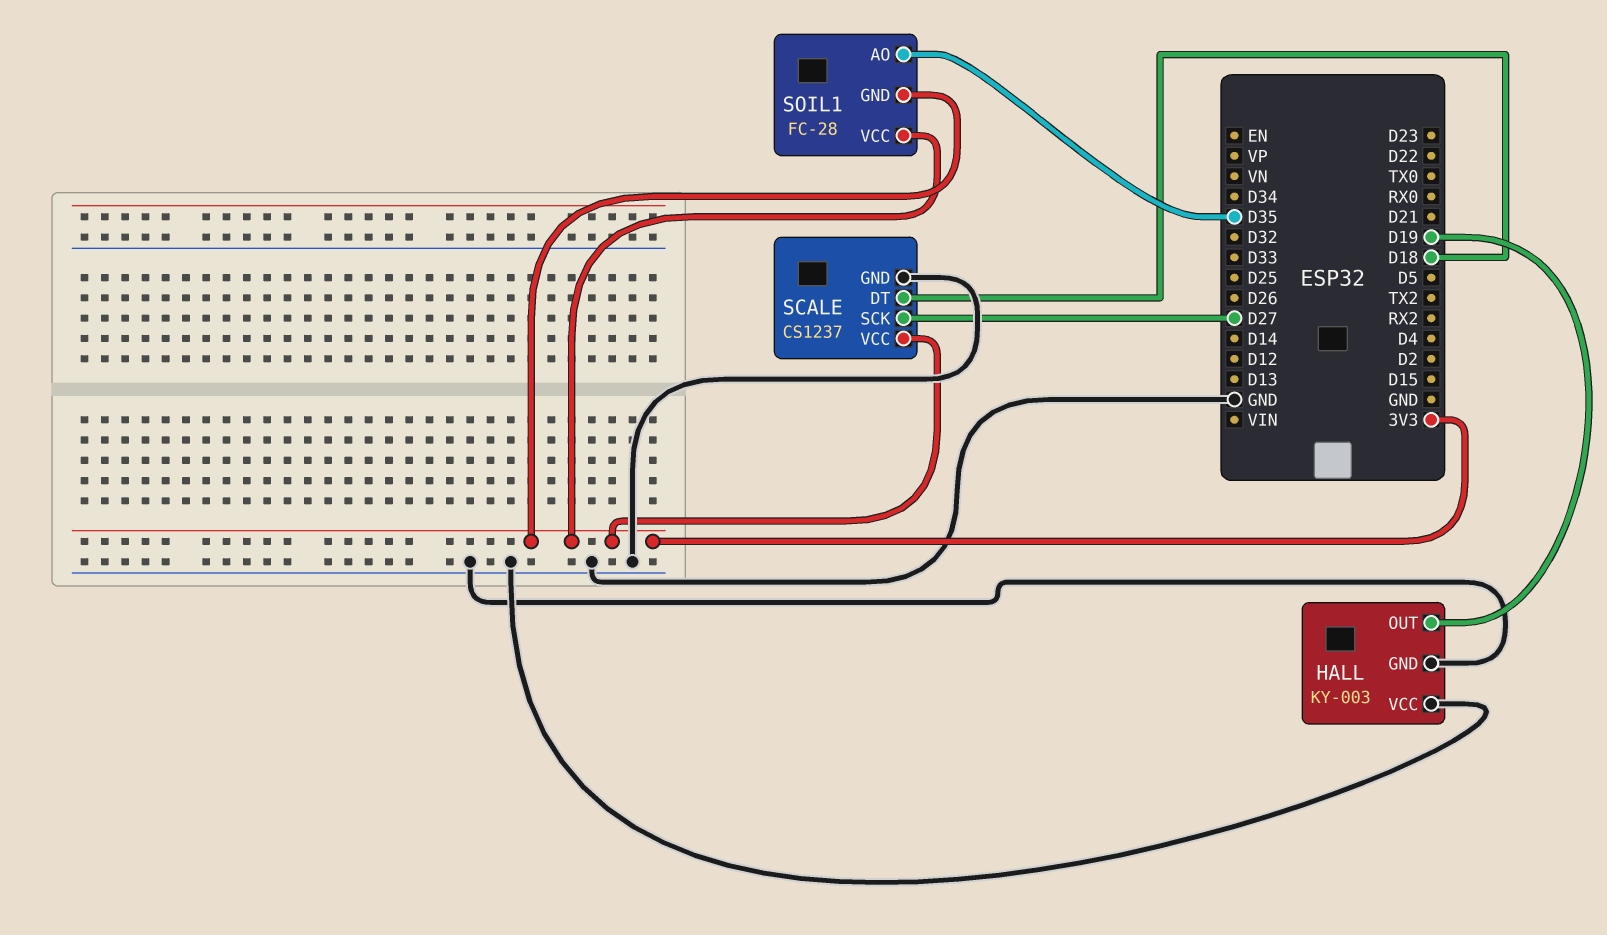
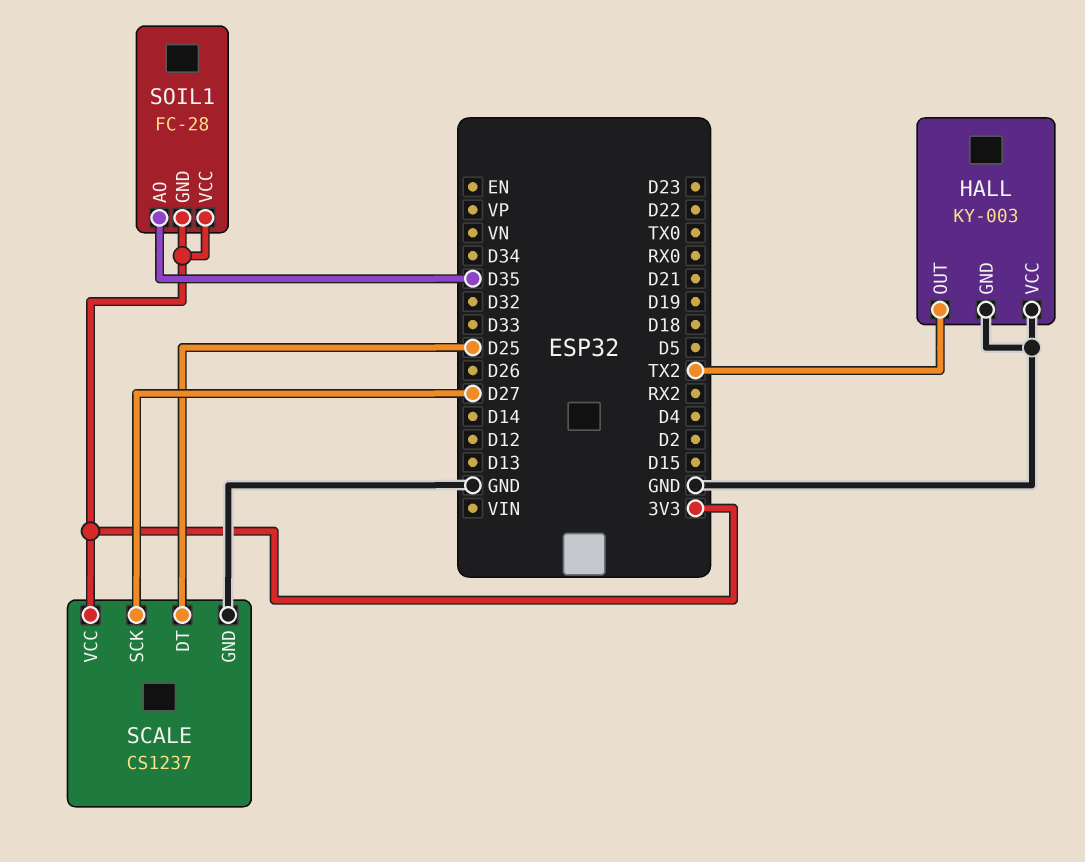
HALL pin OUT: D19 -> TX2
SCALE pin DT: D18 -> D25

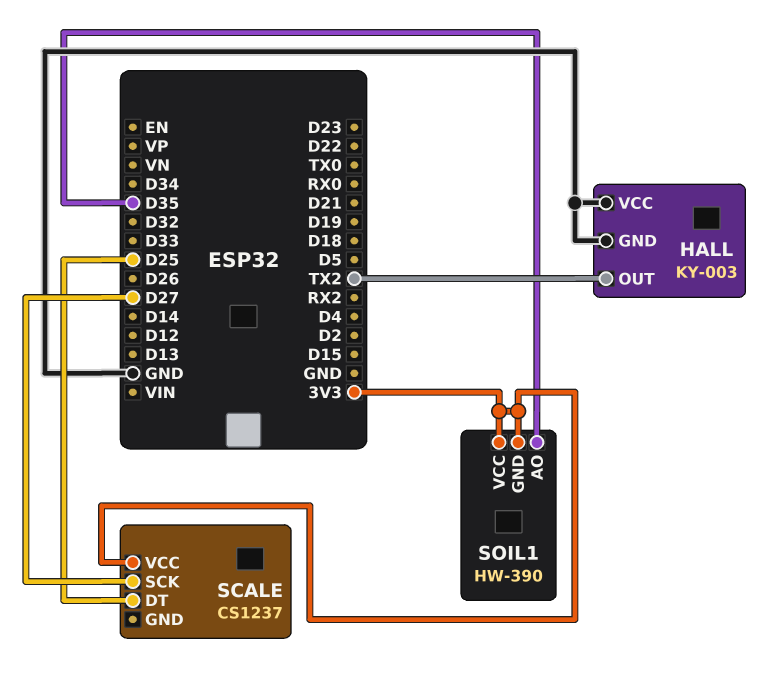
SCALE pin GND: GND -> none
SOIL1: FC-28 -> HW-390

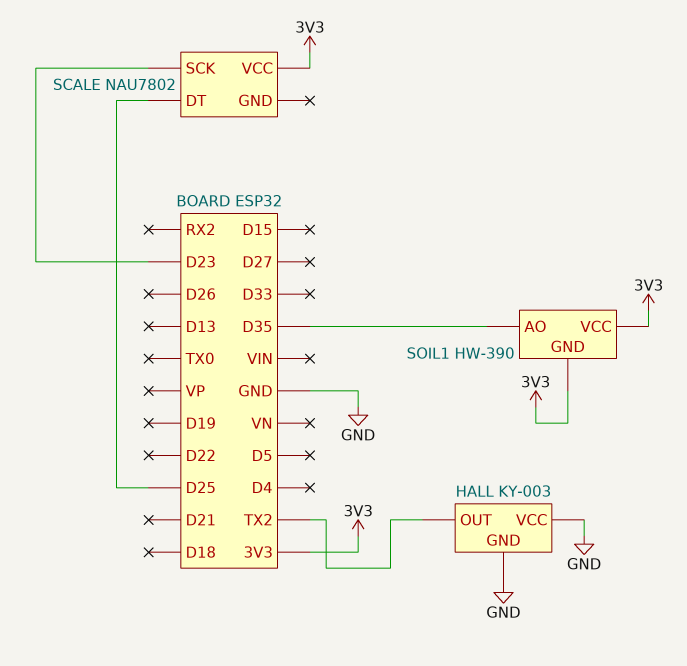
SCALE: CS1237 -> NAU7802
SCALE pin SCK: D27 -> D23

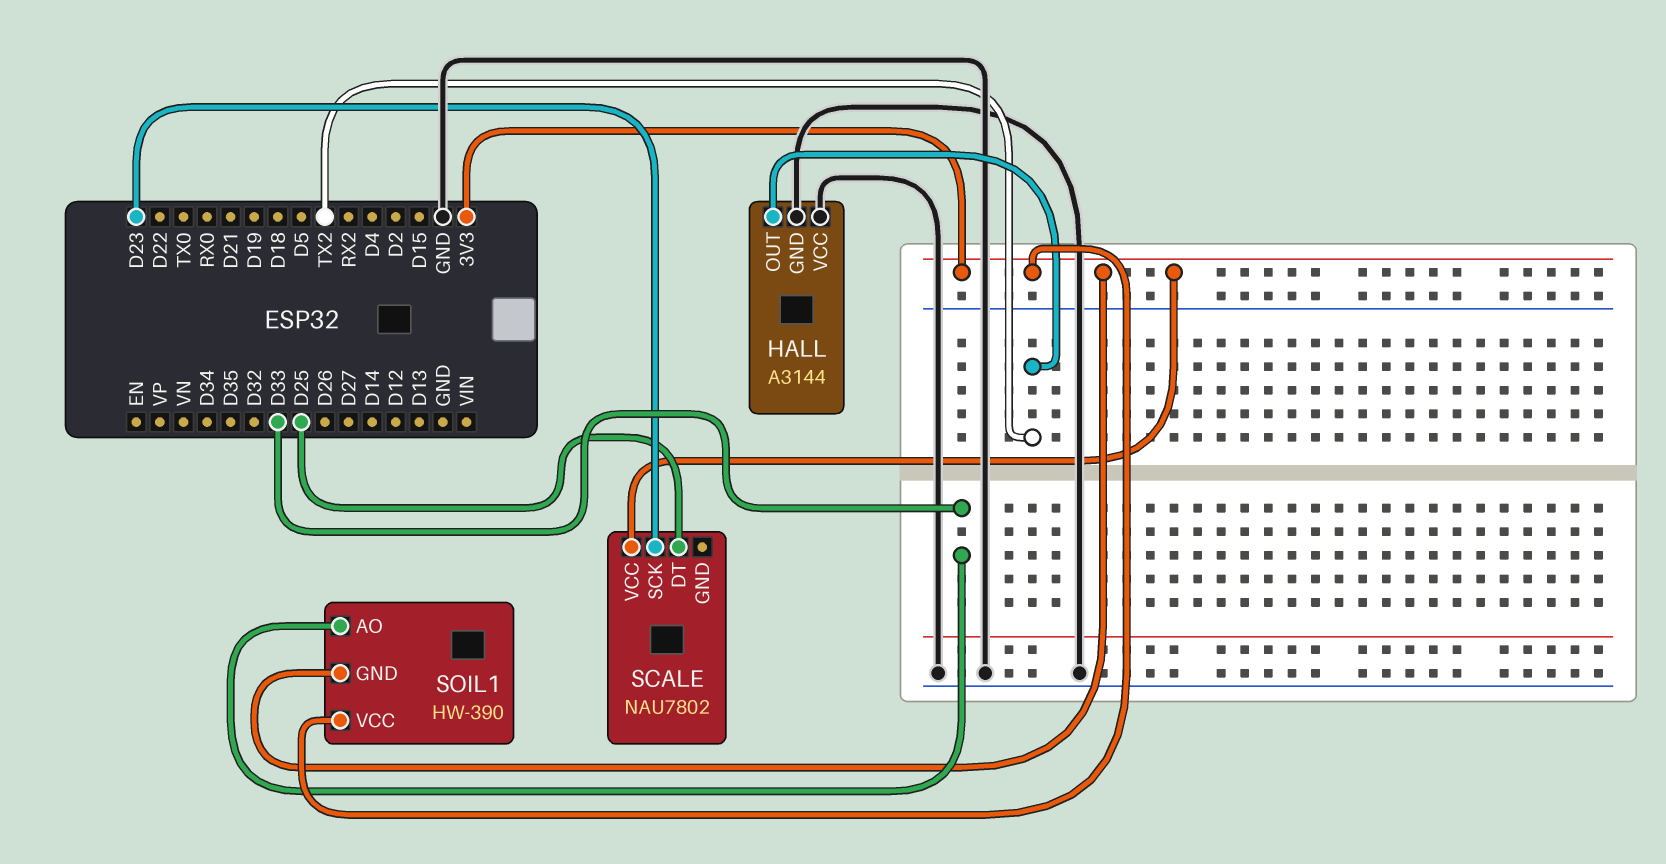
HALL: KY-003 -> A3144
SOIL1 pin AO: D35 -> D33

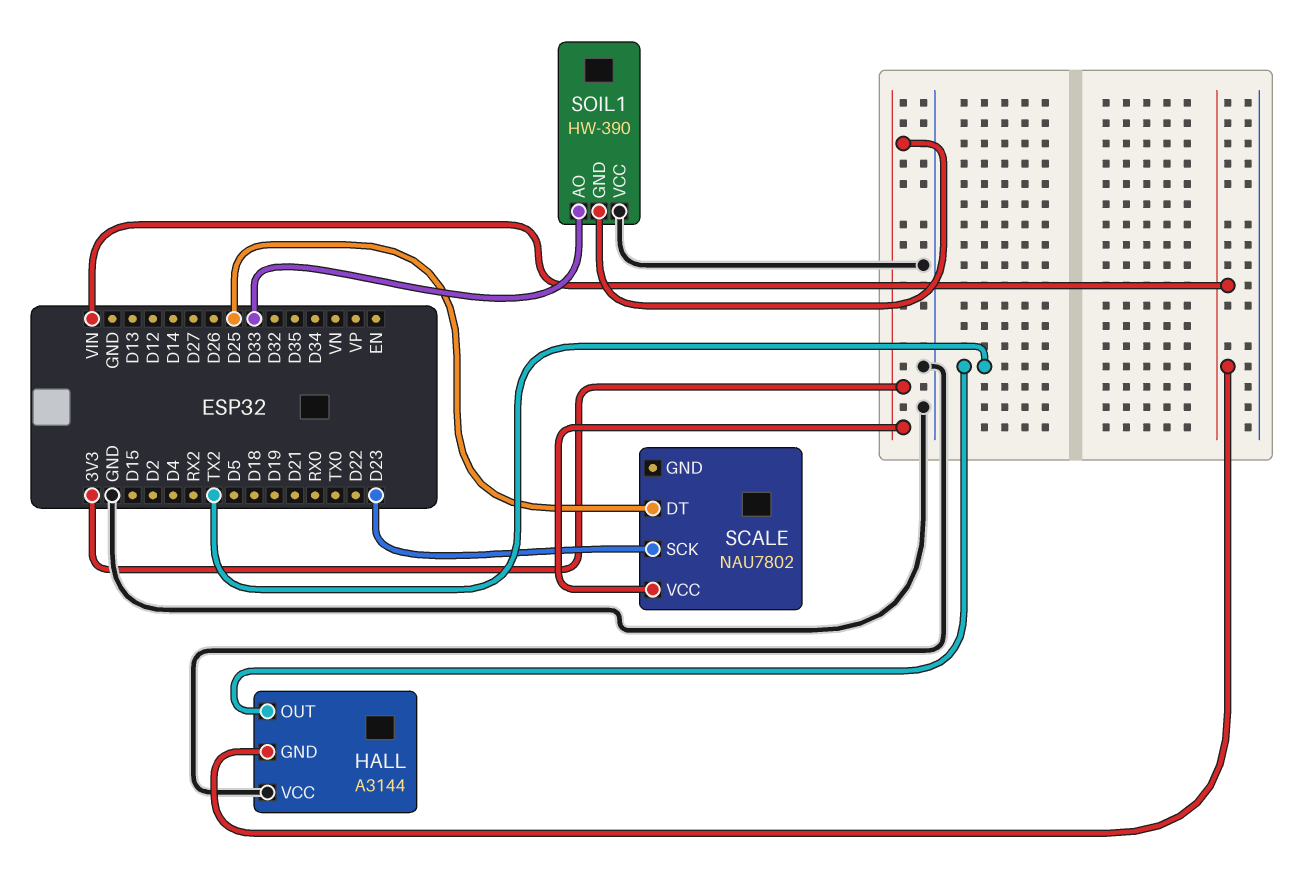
HALL pin GND: GND -> VIN
SOIL1 pin VCC: 3V3 -> GND

